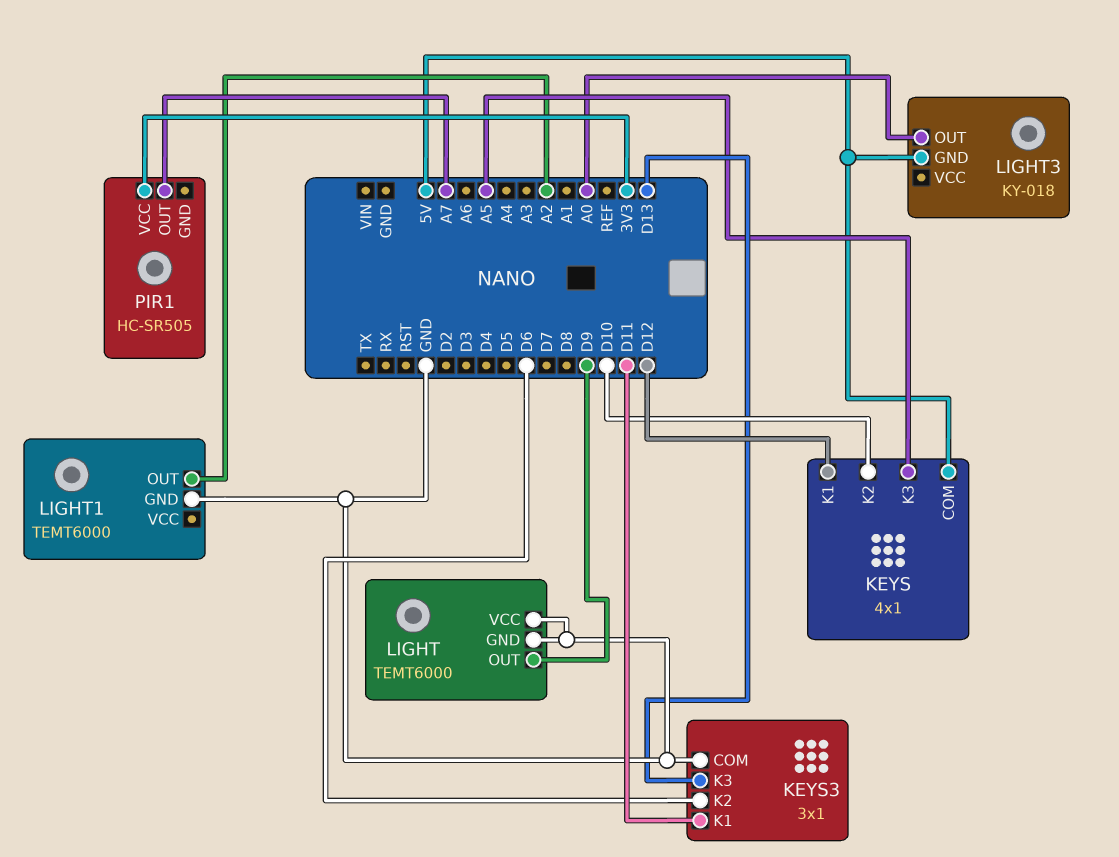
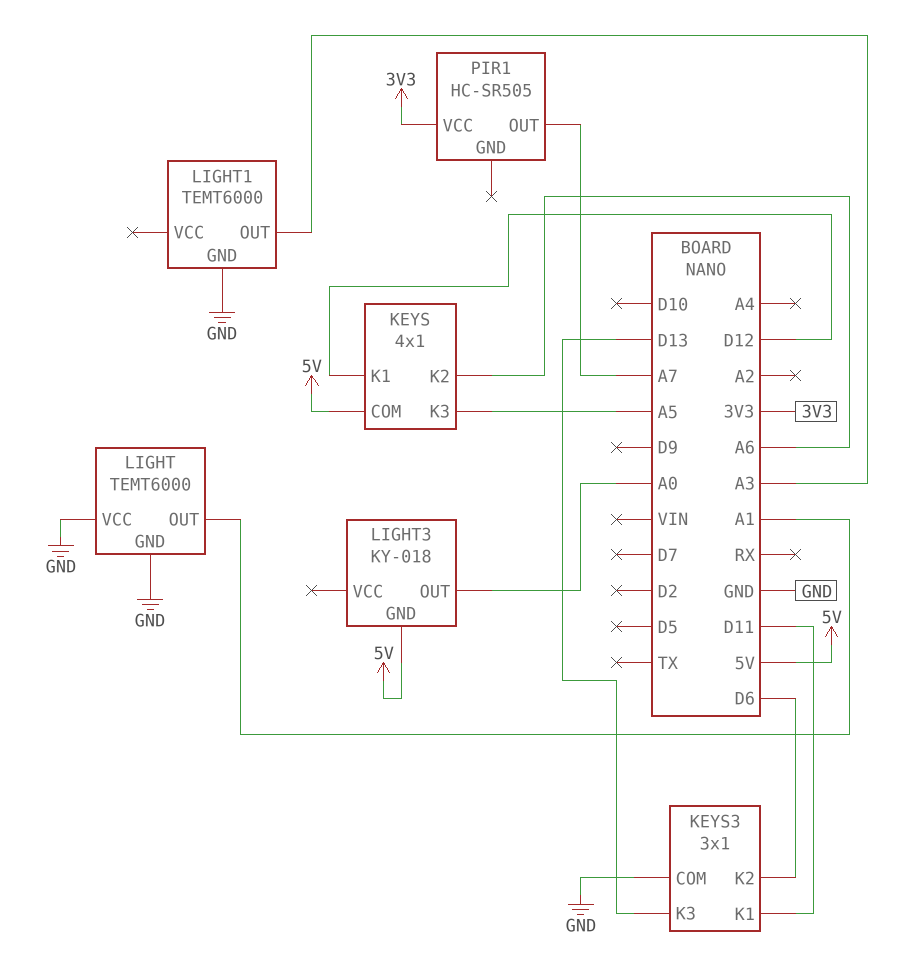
KEYS pin K2: D10 -> A6
LIGHT pin OUT: D9 -> A1
LIGHT1 pin OUT: A2 -> A3

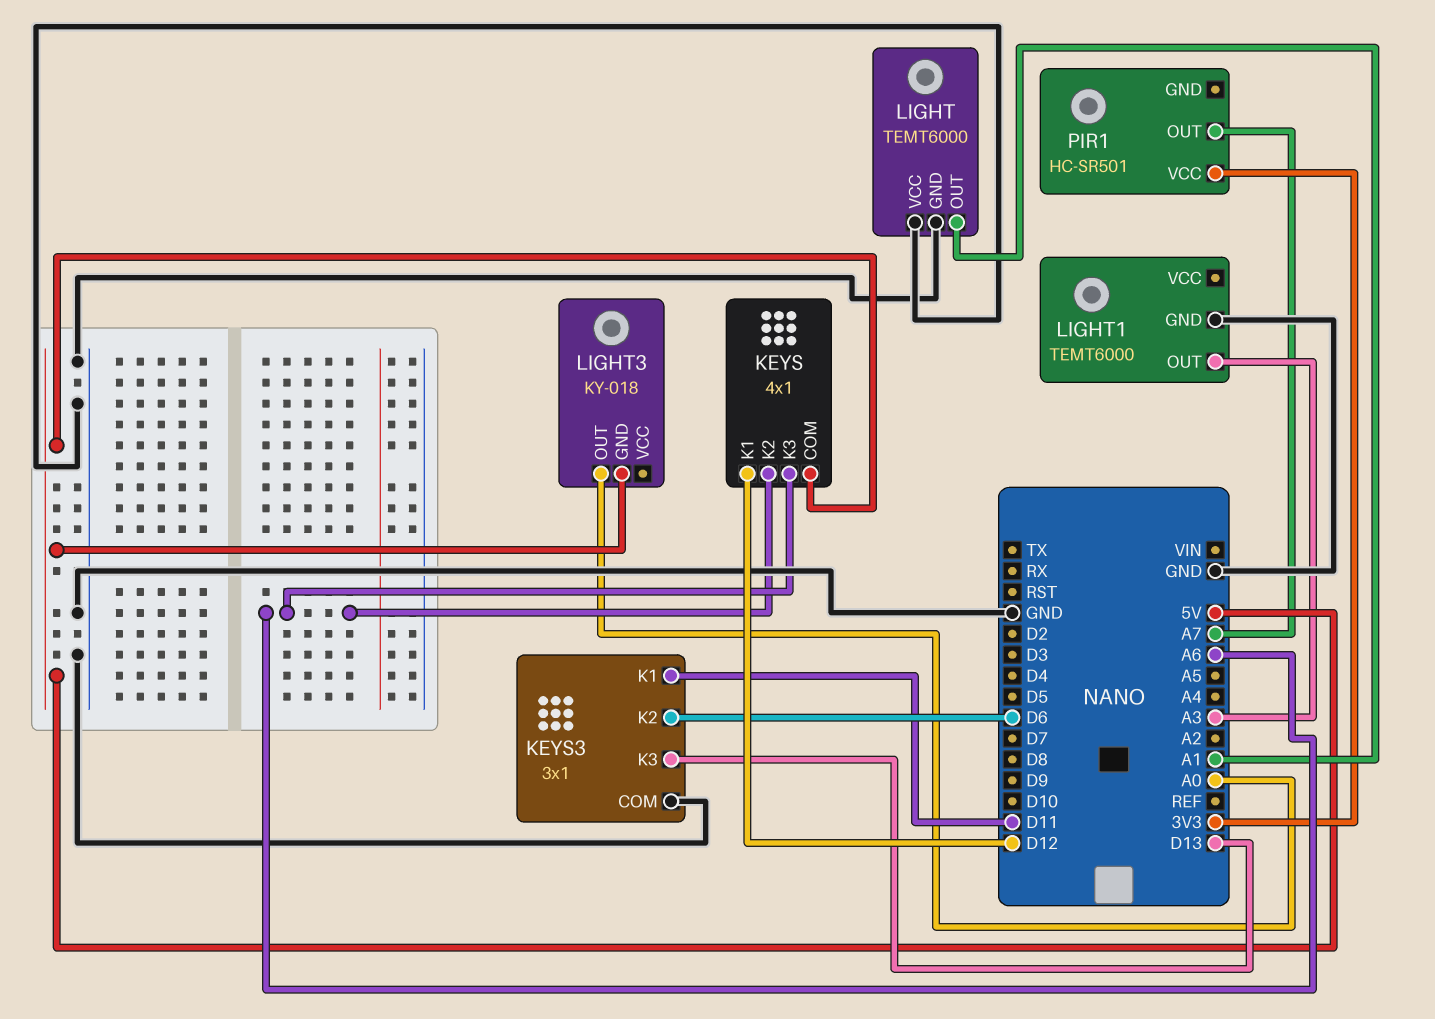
KEYS pin K3: A5 -> A6
PIR1: HC-SR505 -> HC-SR501

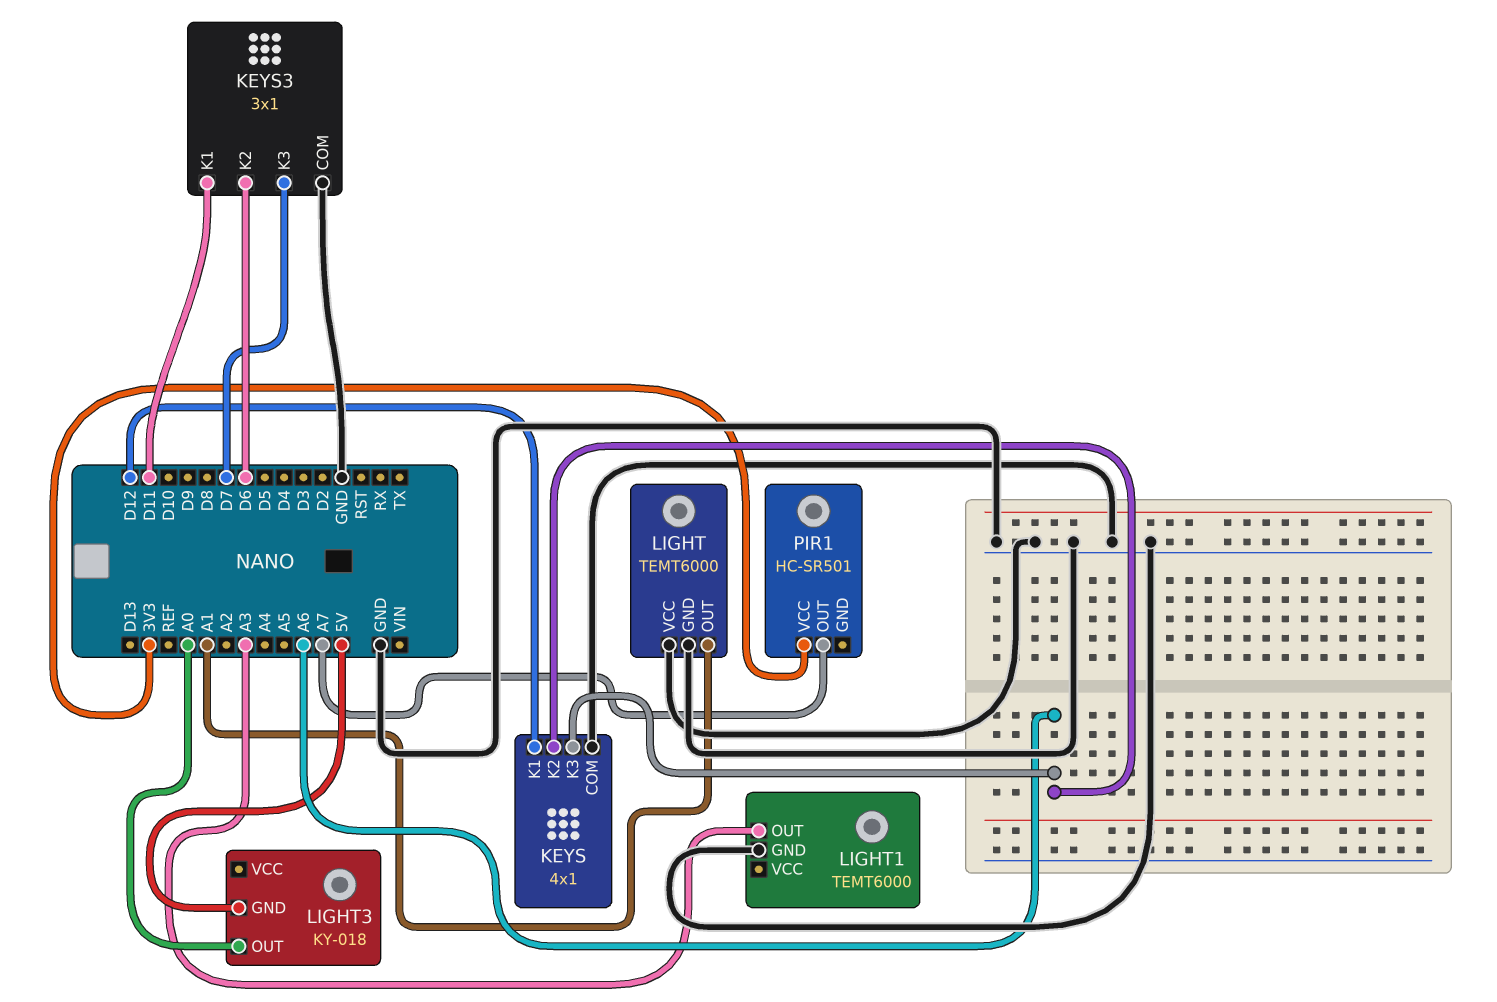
KEYS pin COM: 5V -> GND
KEYS3 pin K3: D13 -> D7

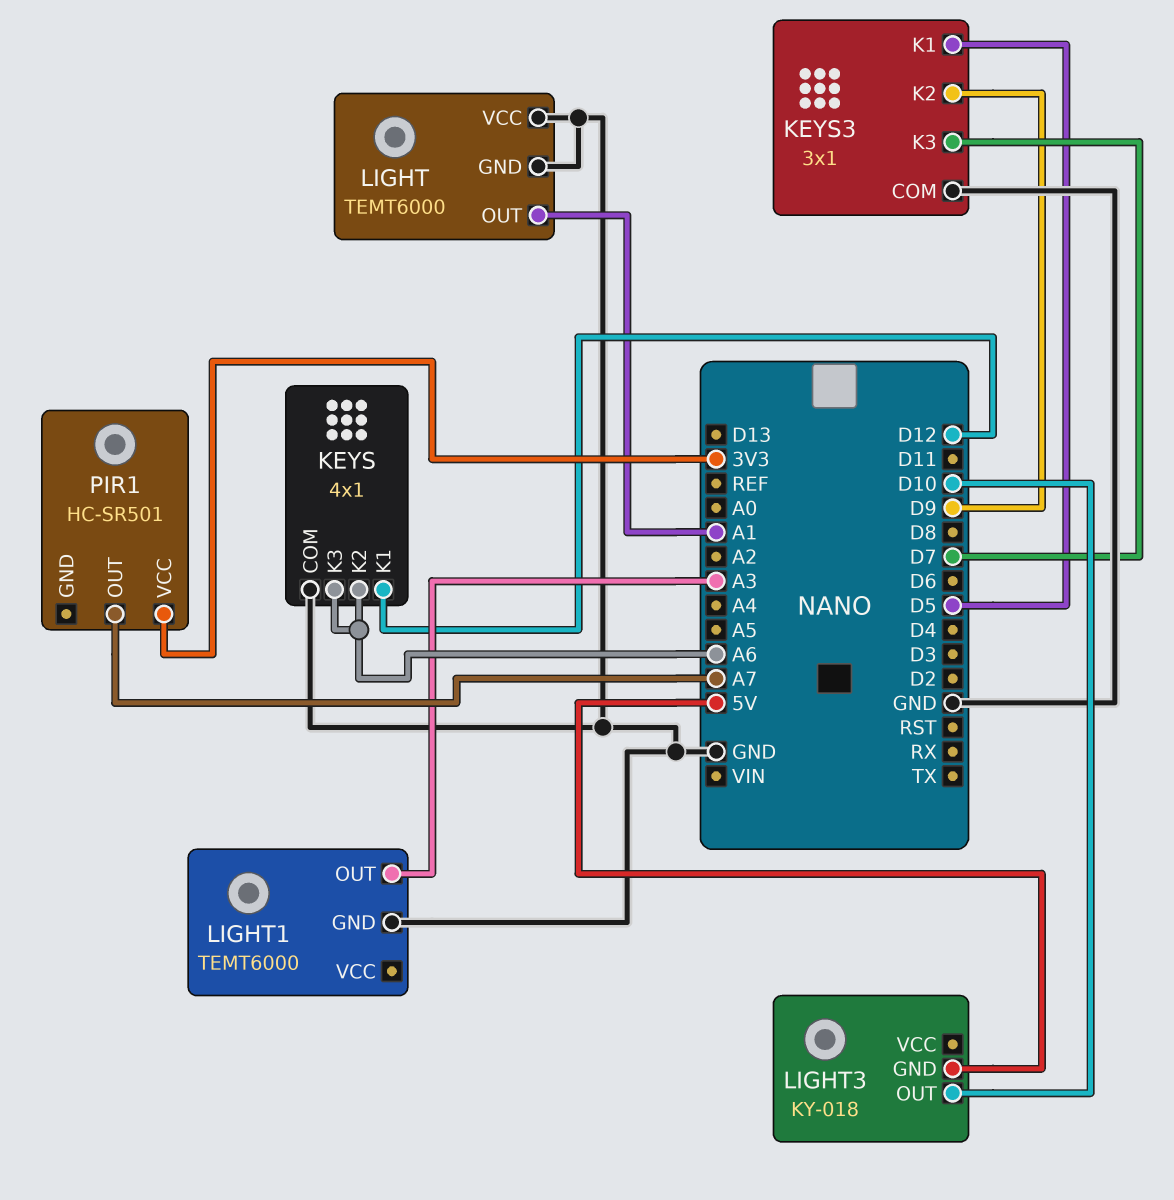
KEYS3 pin K1: D11 -> D5
KEYS3 pin K2: D6 -> D9
LIGHT3 pin OUT: A0 -> D10

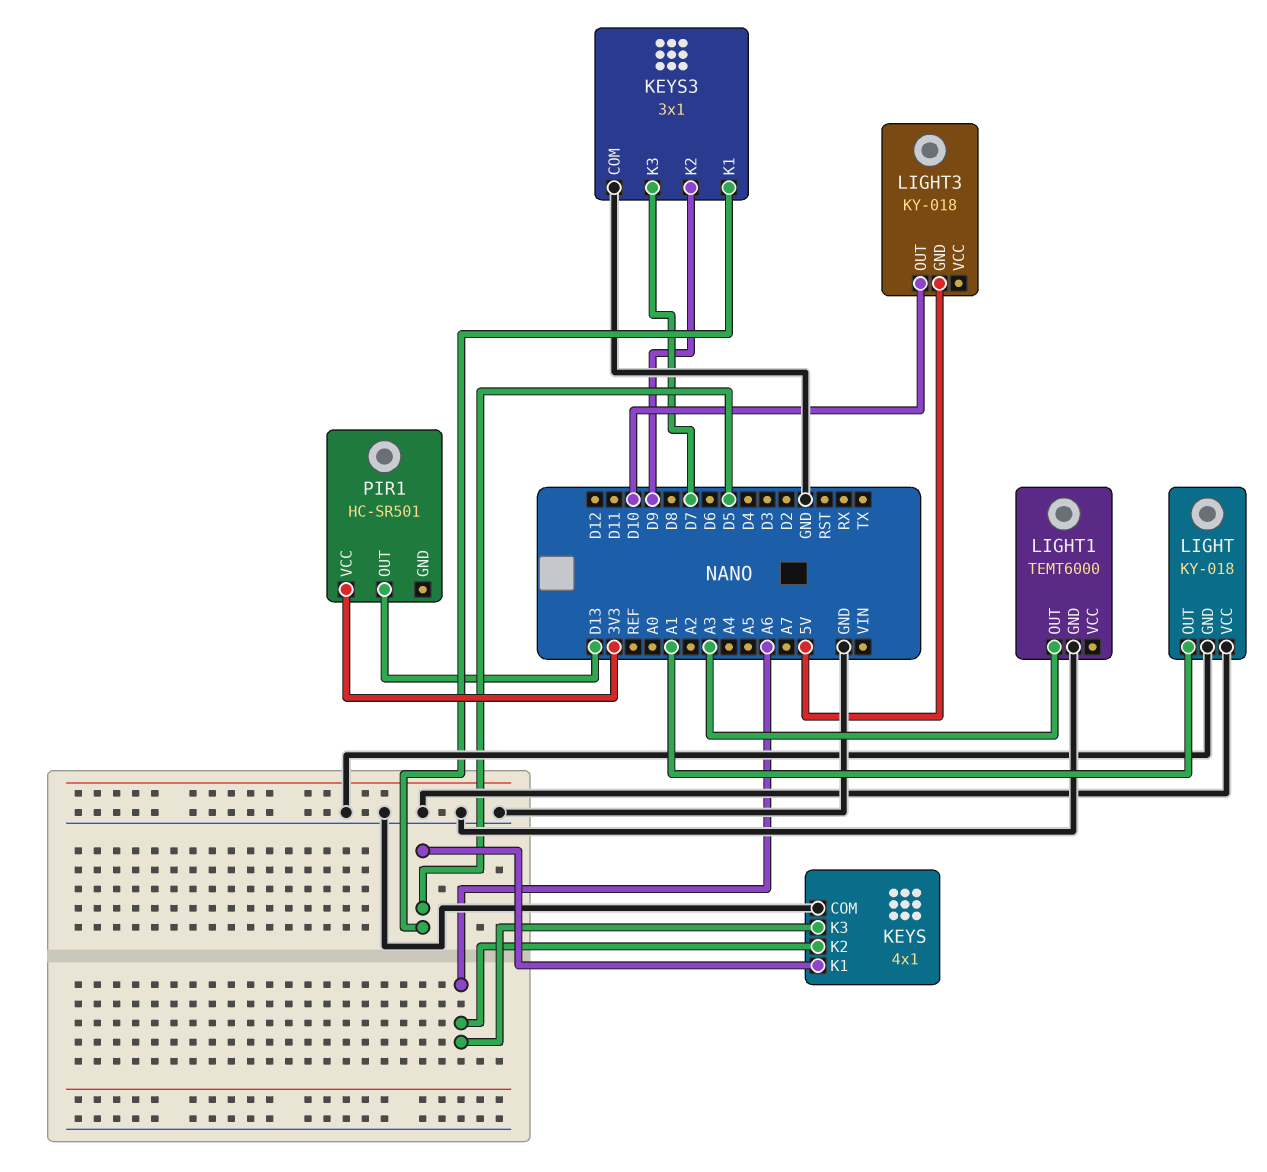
KEYS pin K1: D12 -> D5
LIGHT: TEMT6000 -> KY-018
PIR1 pin OUT: A7 -> D13

